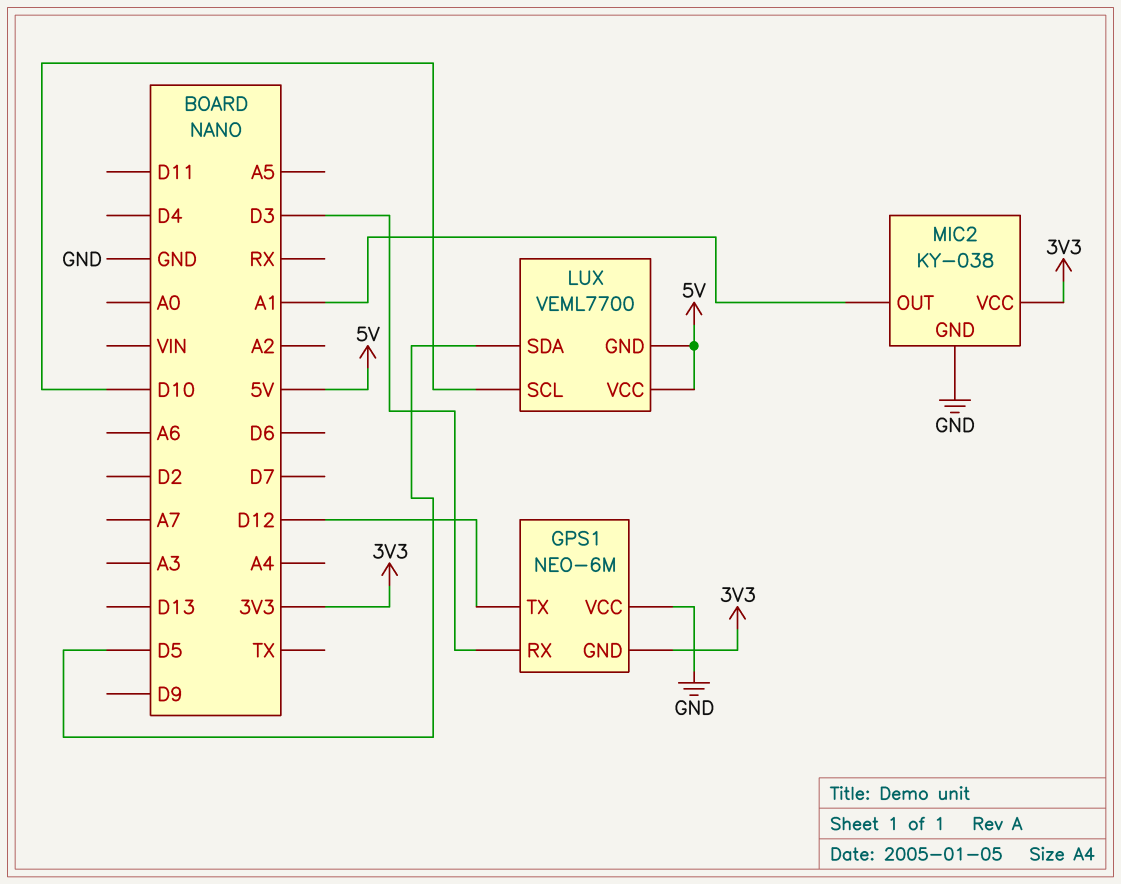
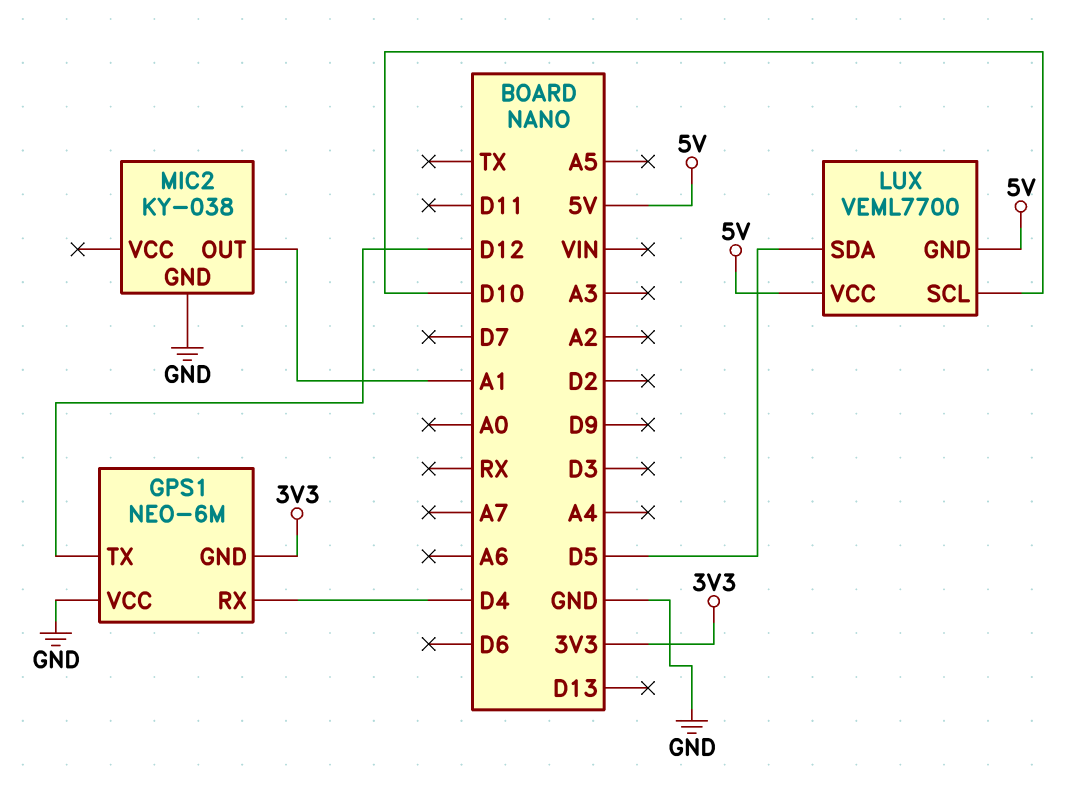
GPS1 pin RX: D3 -> D4
MIC2 pin VCC: 3V3 -> none

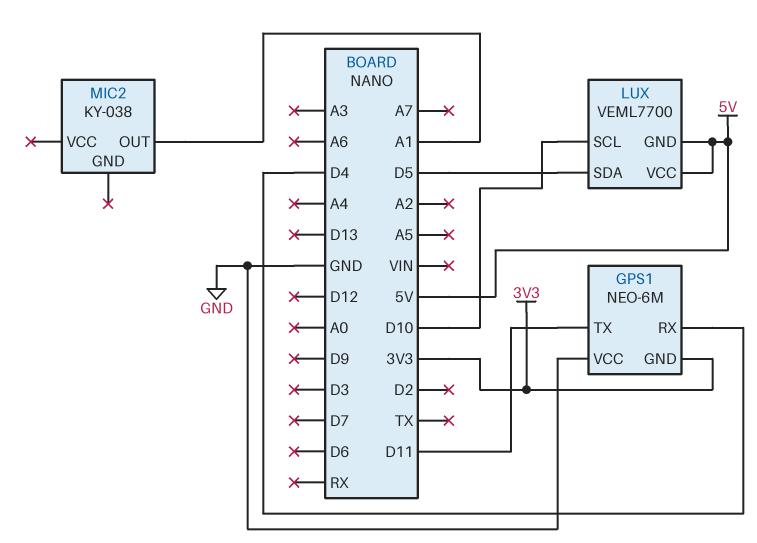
GPS1 pin TX: D12 -> D11
MIC2 pin GND: GND -> none

